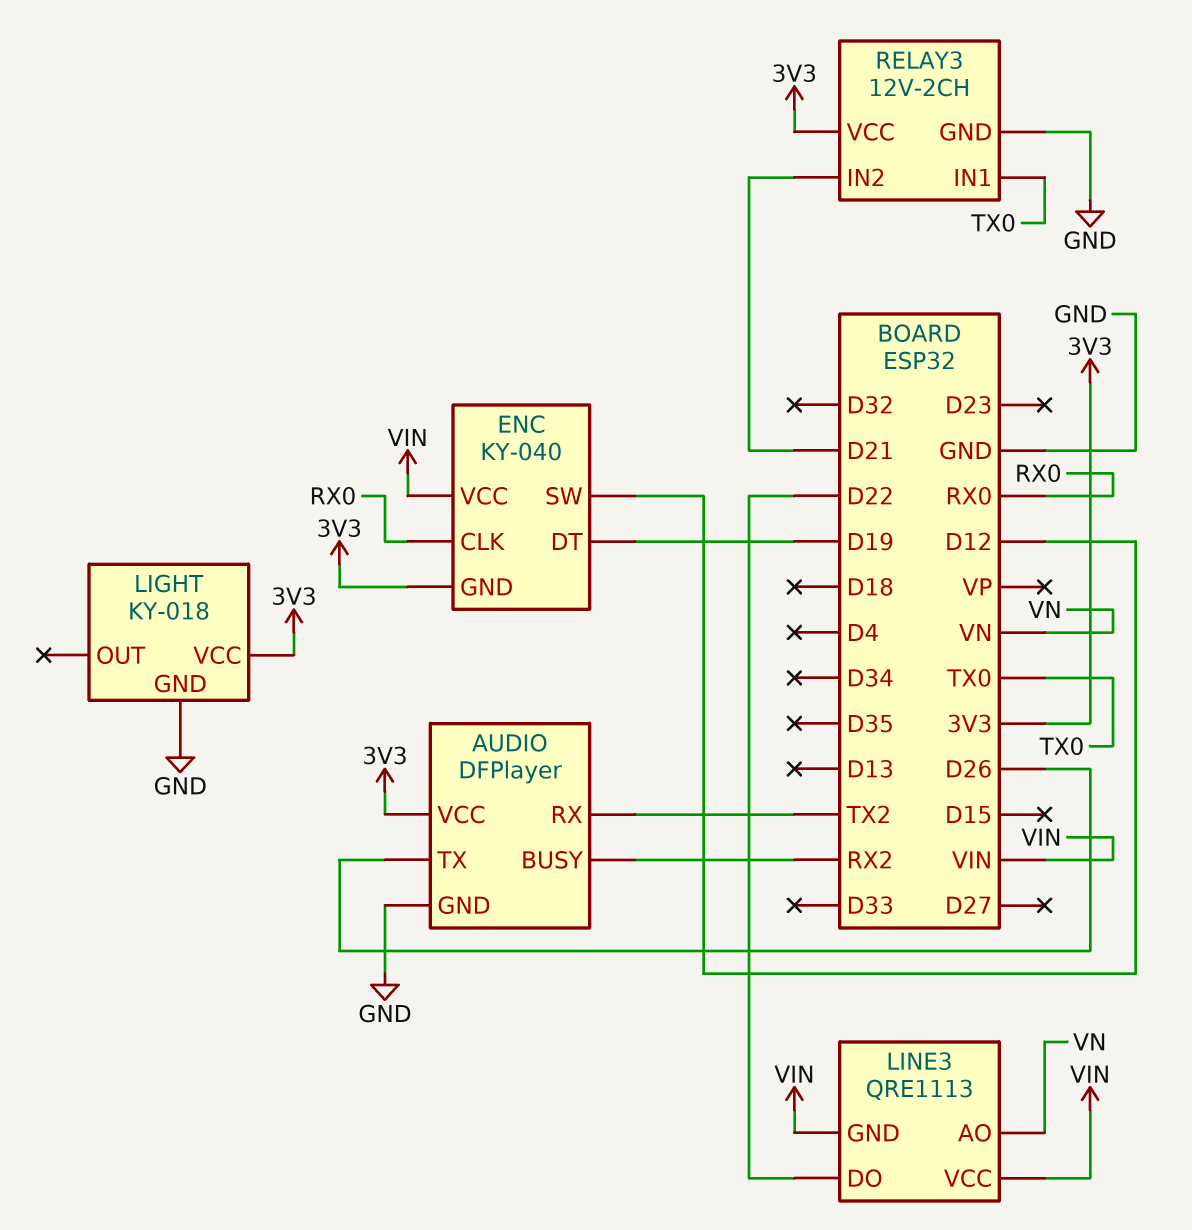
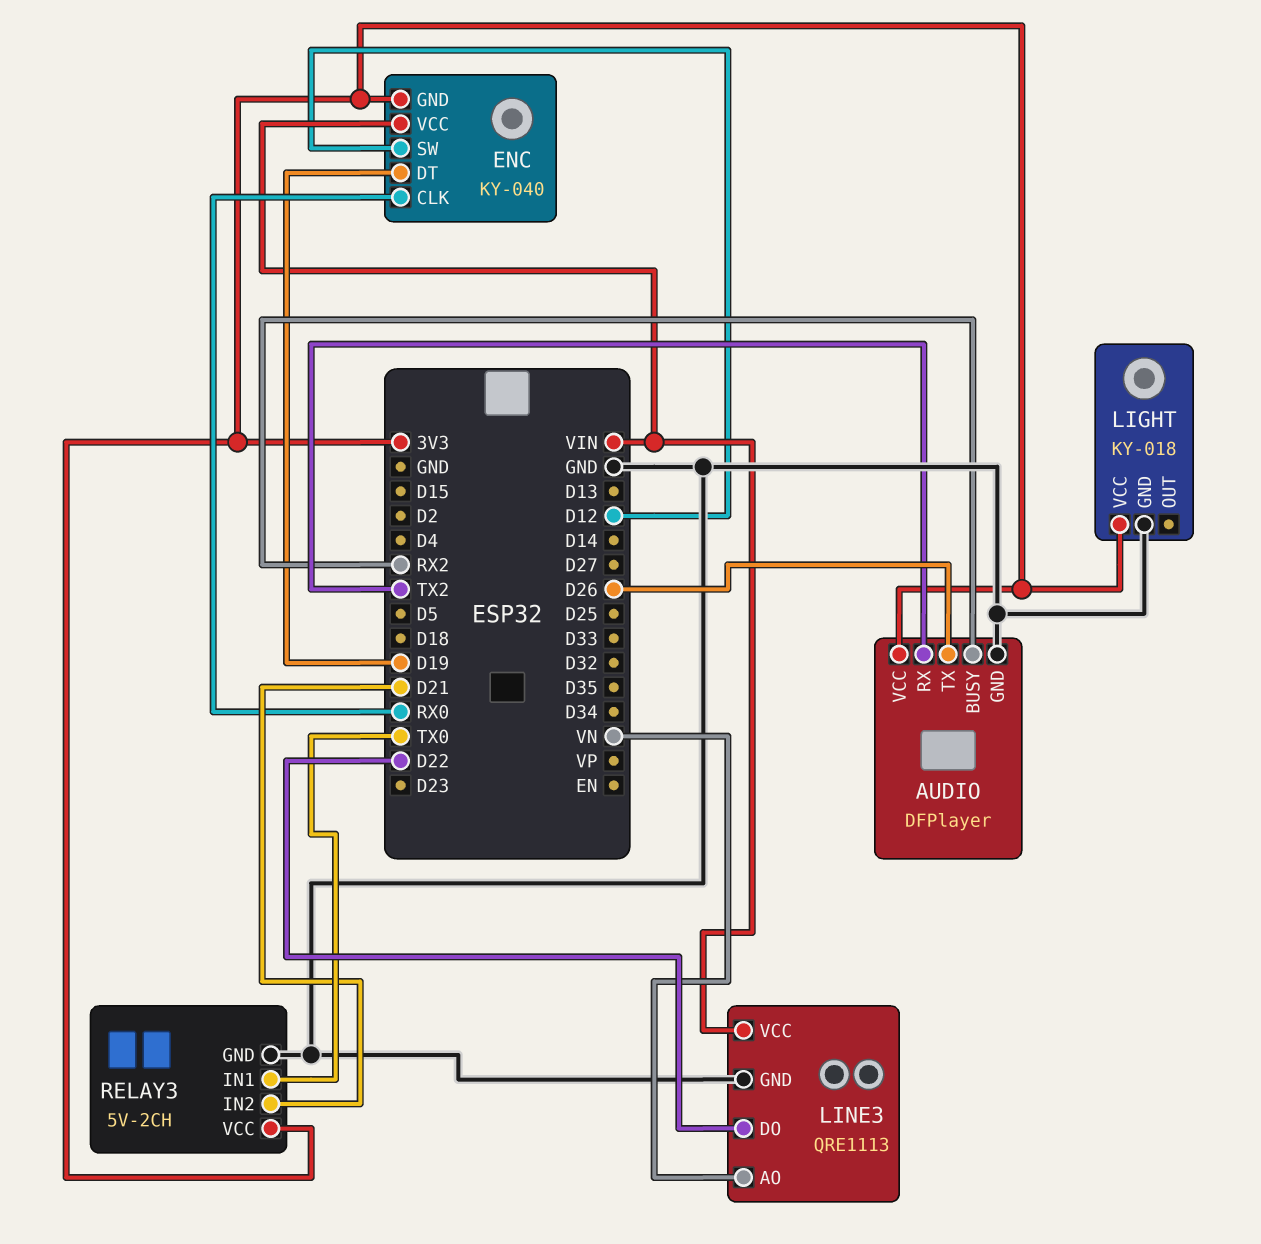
LINE3 pin GND: VIN -> GND
RELAY3: 12V-2CH -> 5V-2CH

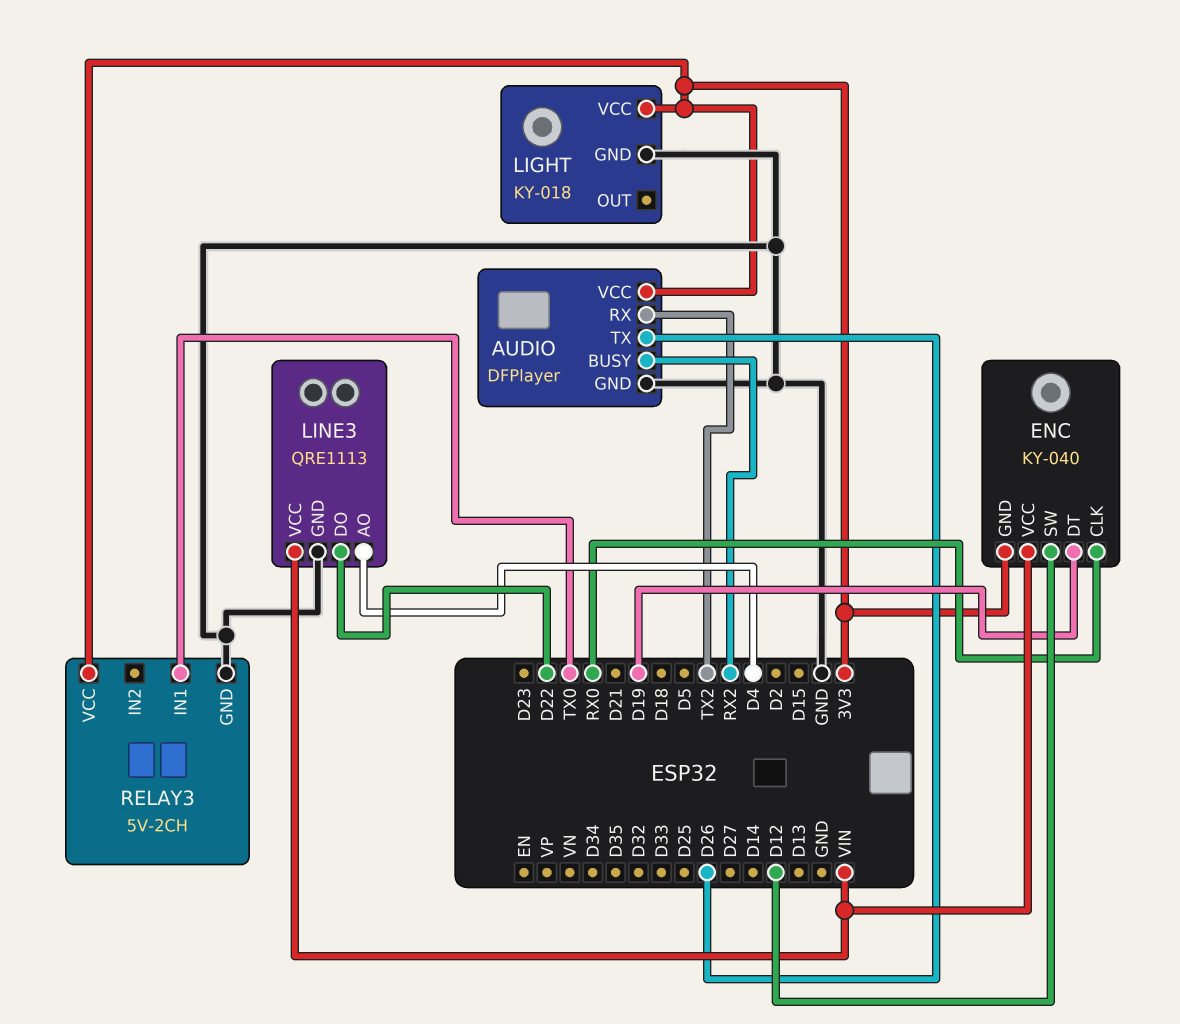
LINE3 pin AO: VN -> D4
RELAY3 pin IN2: D21 -> none

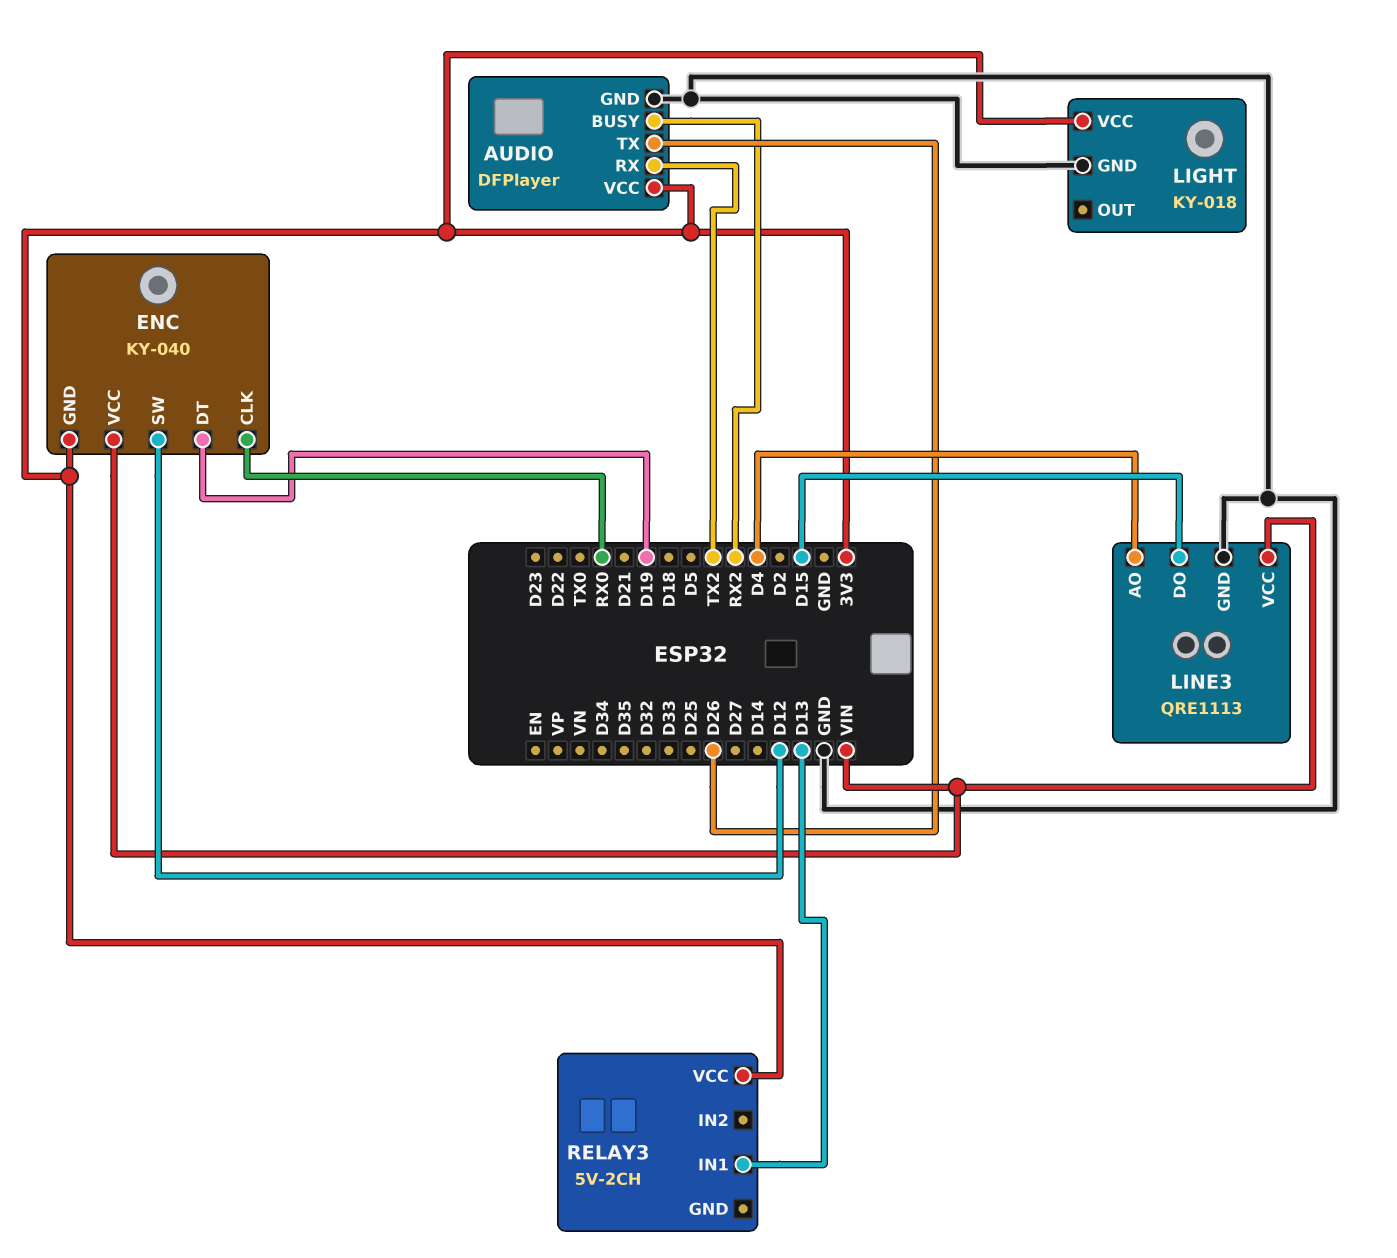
LINE3 pin DO: D22 -> D15
RELAY3 pin GND: GND -> none
RELAY3 pin IN1: TX0 -> D13

